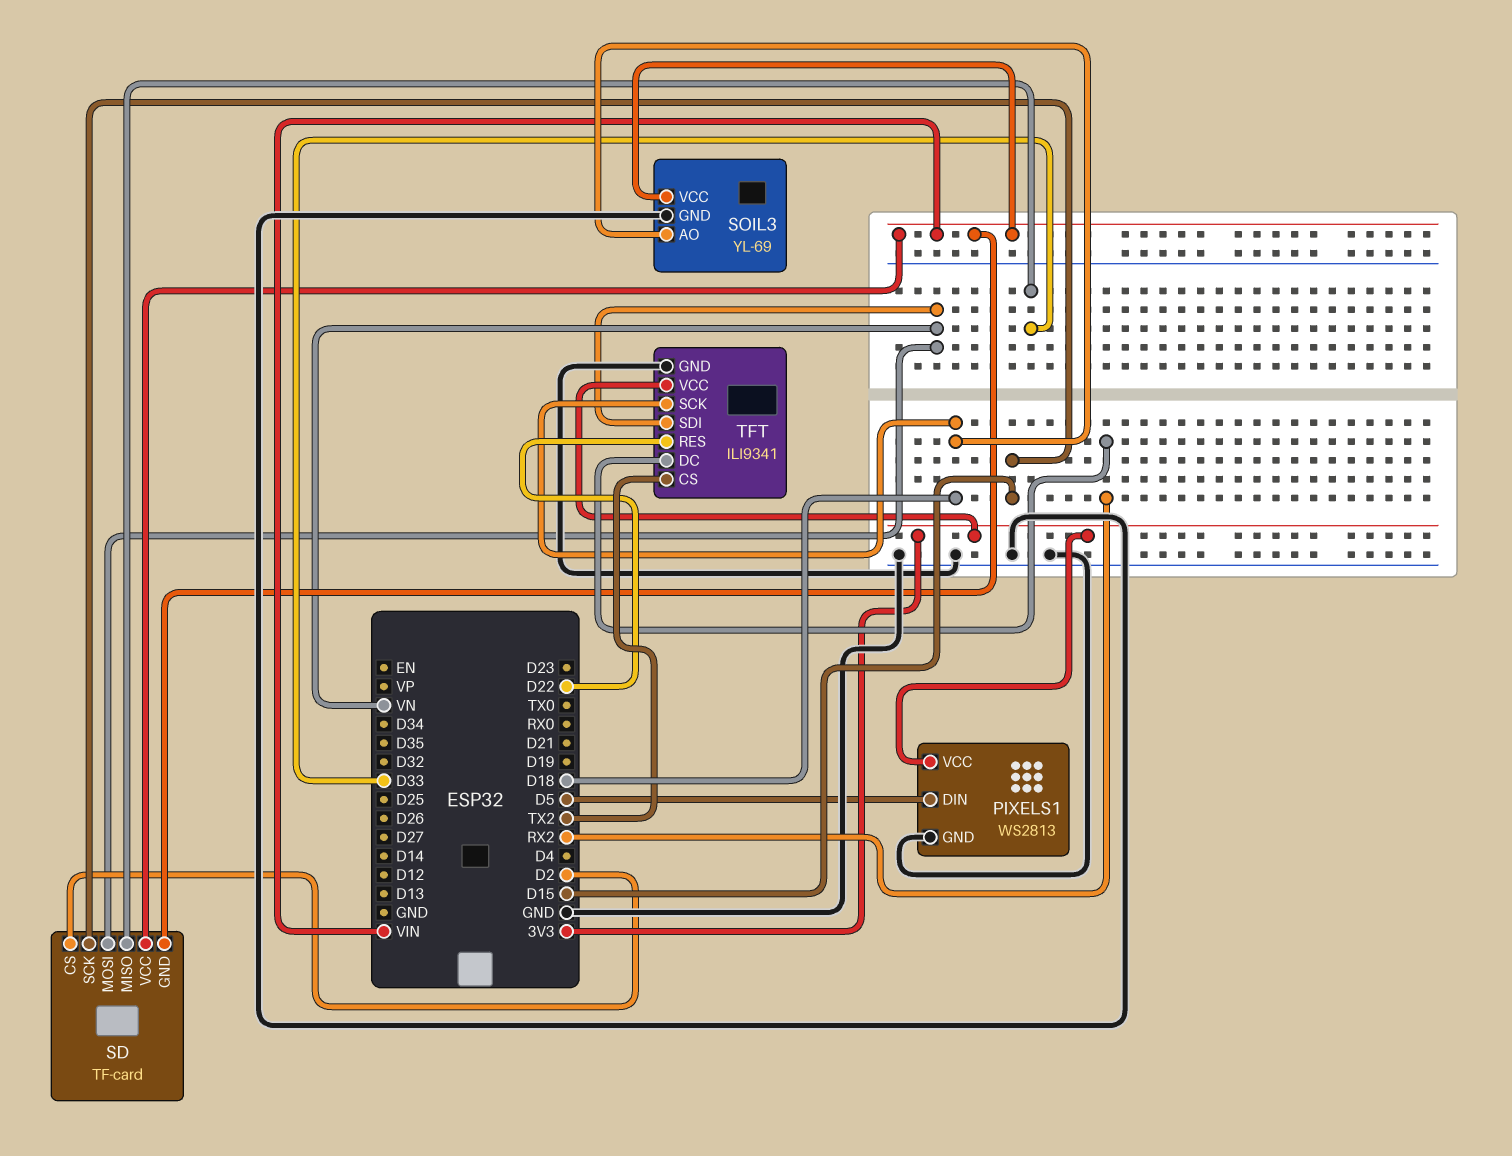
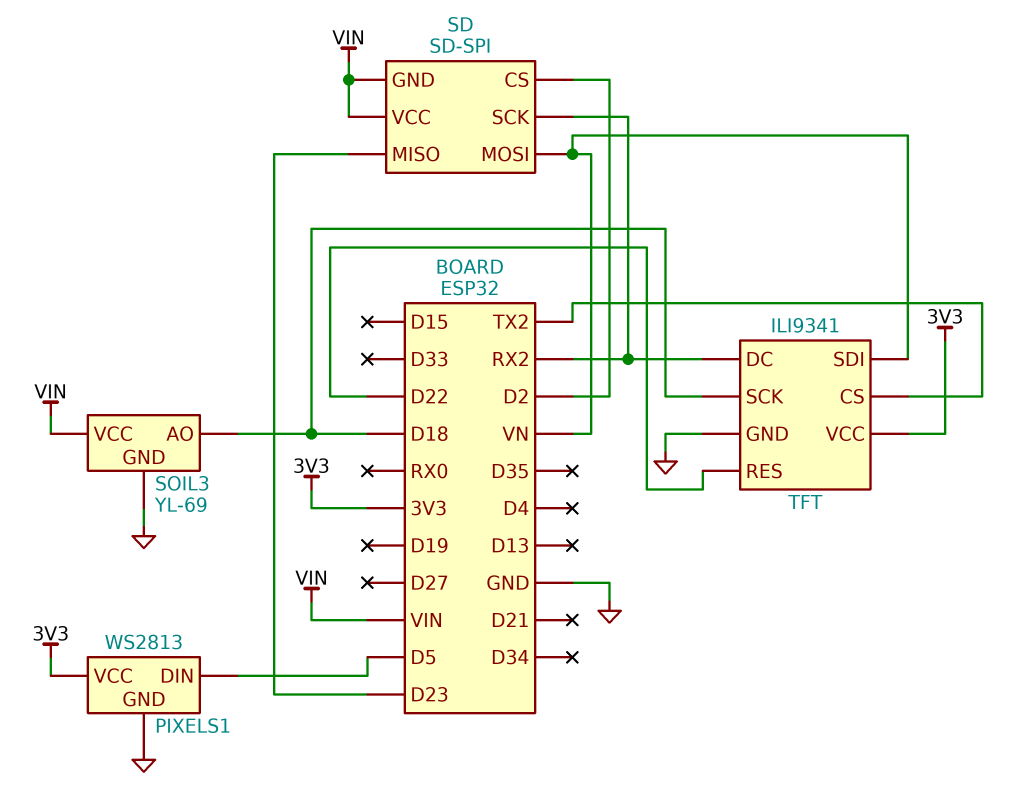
SD: TF-card -> SD-SPI
SD pin MISO: D33 -> D23
SD pin SCK: D15 -> RX2

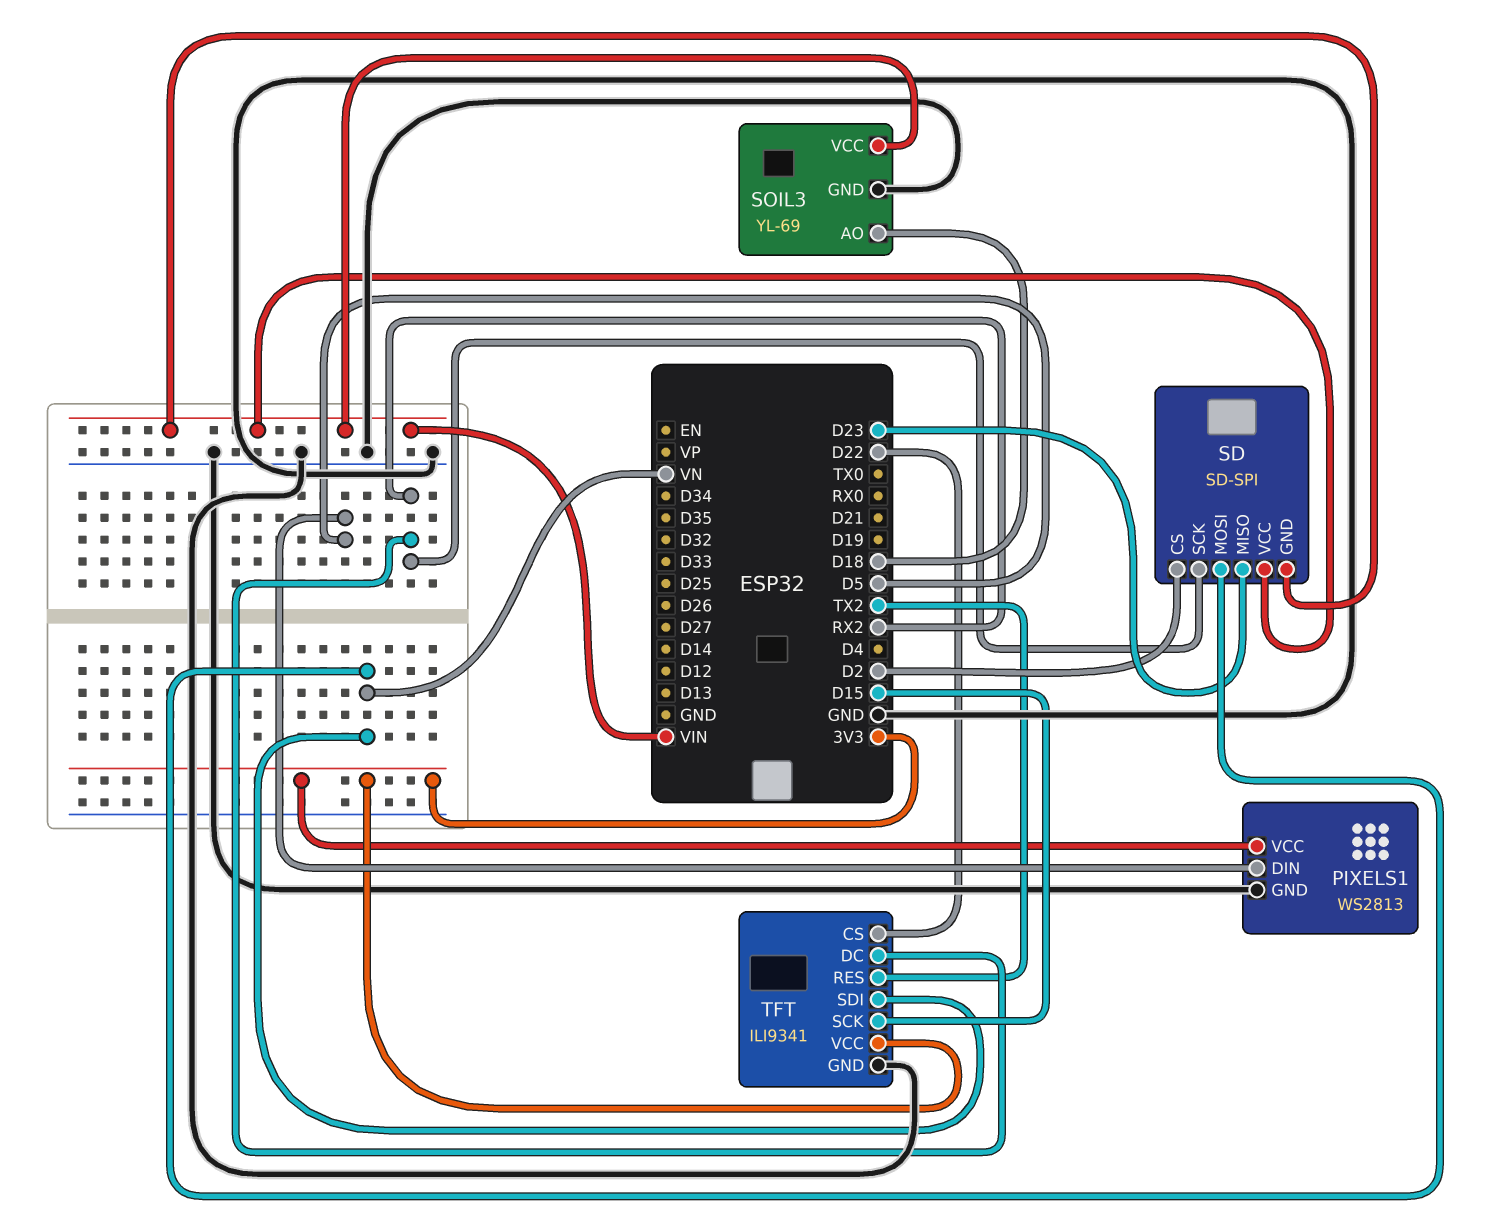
TFT pin CS: TX2 -> D22
TFT pin RES: D22 -> TX2
TFT pin SCK: D18 -> D15

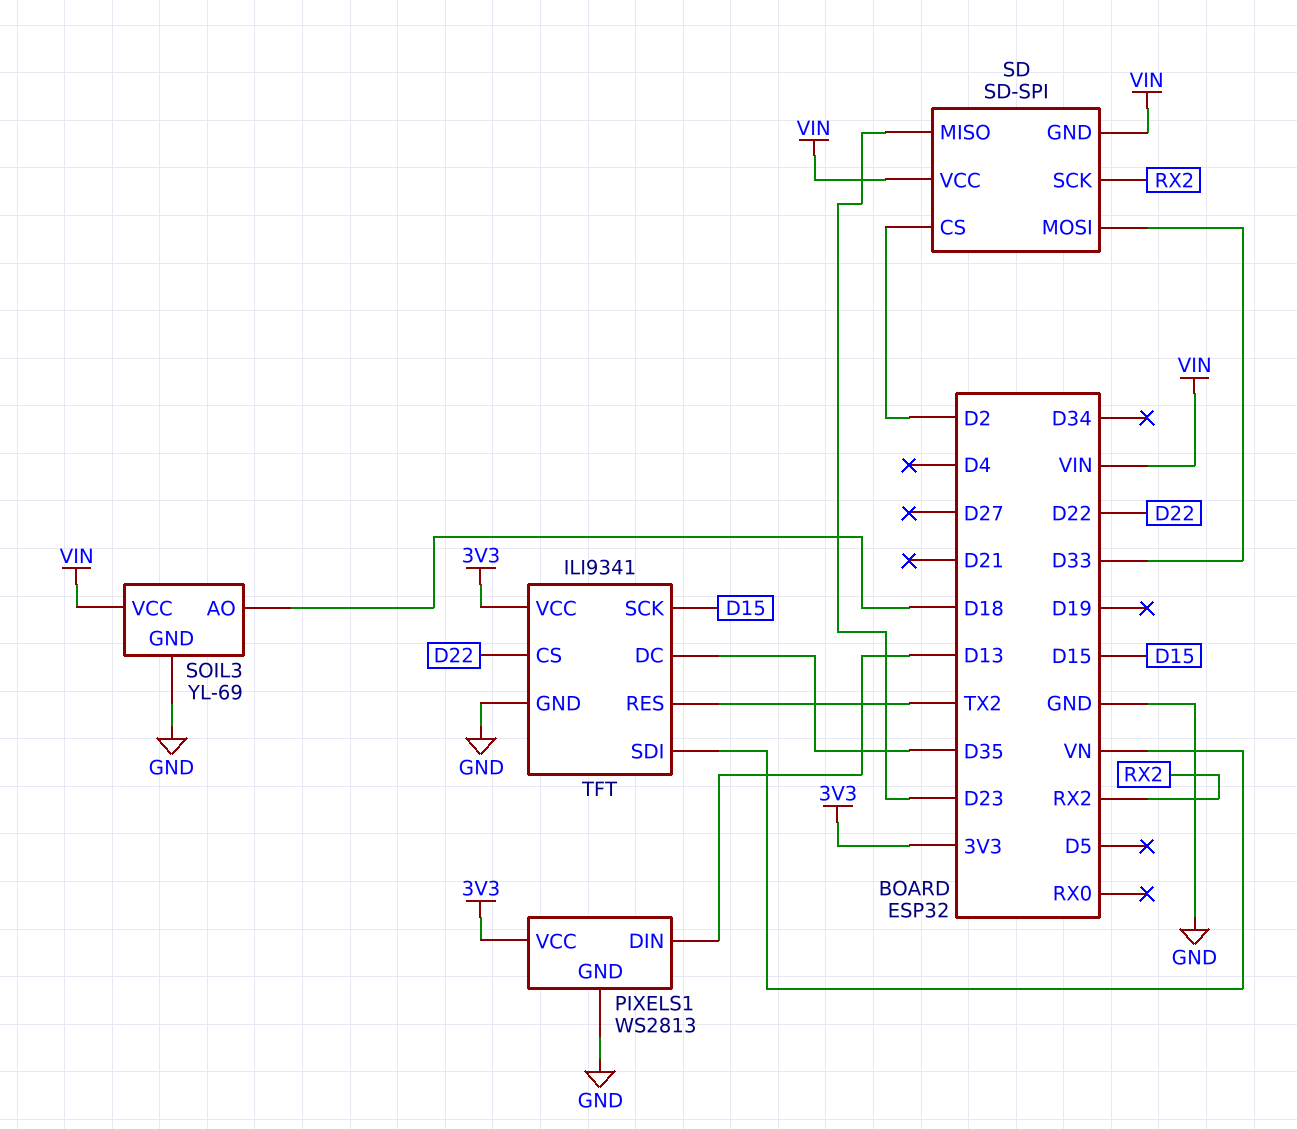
PIXELS1 pin DIN: D5 -> D13
SD pin MOSI: VN -> D33
TFT pin DC: RX2 -> D35

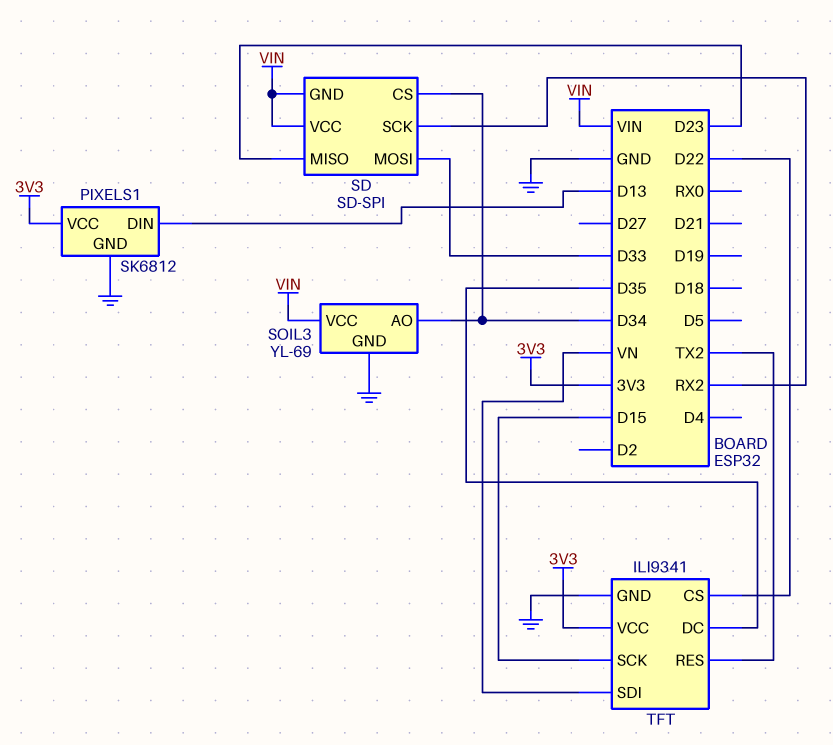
PIXELS1: WS2813 -> SK6812
SD pin CS: D2 -> D34
SOIL3 pin AO: D18 -> D34

